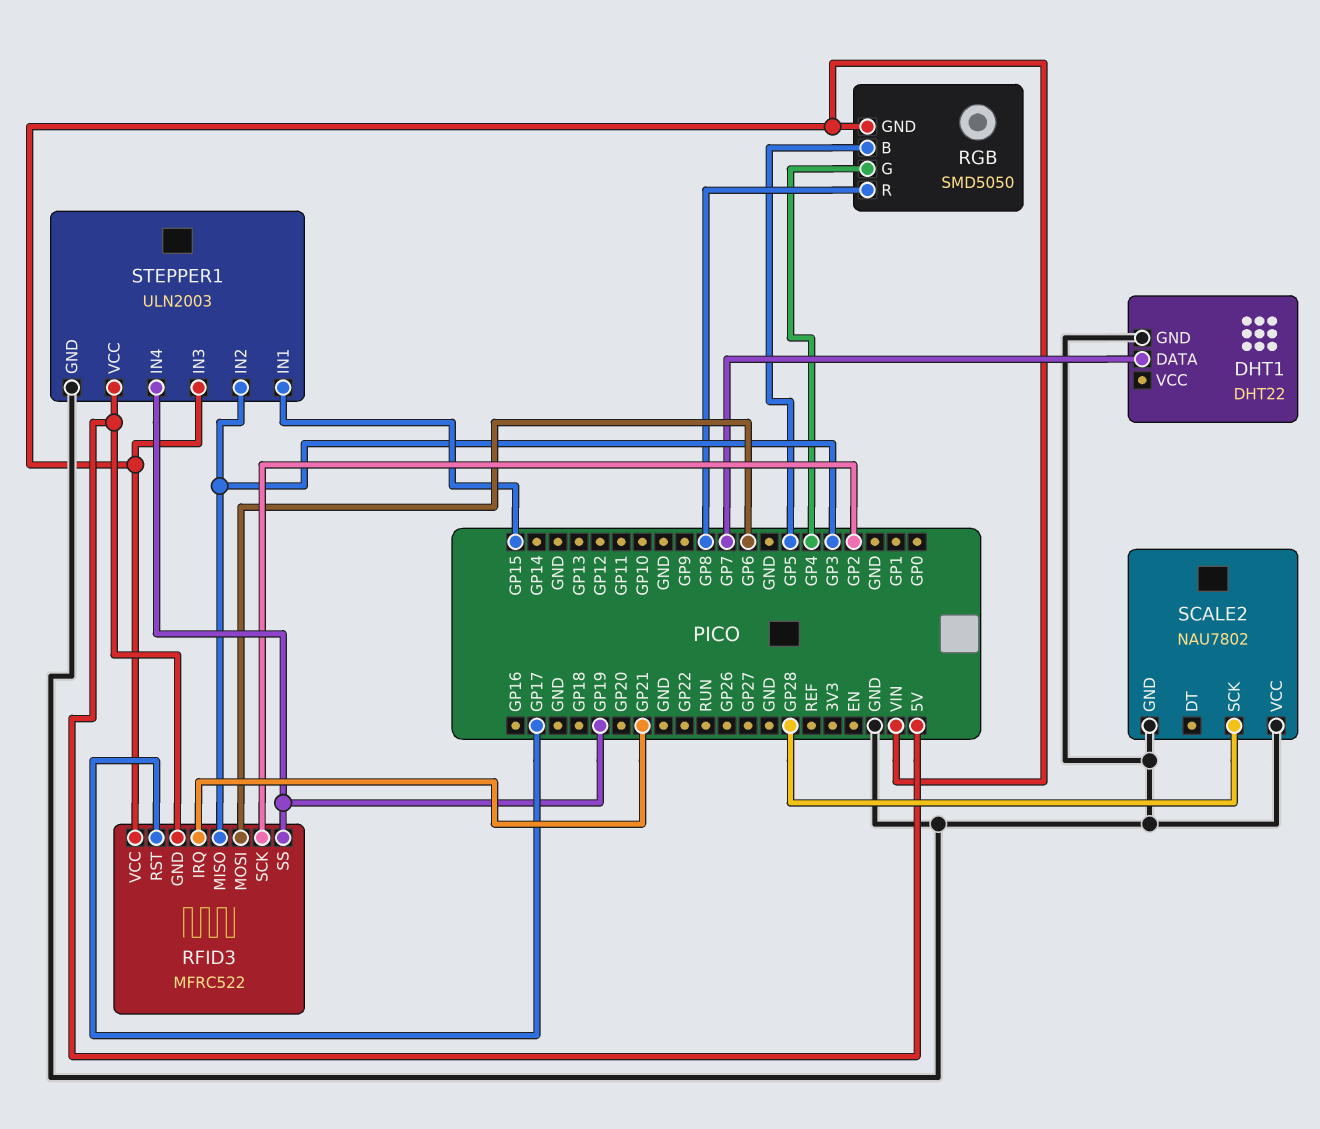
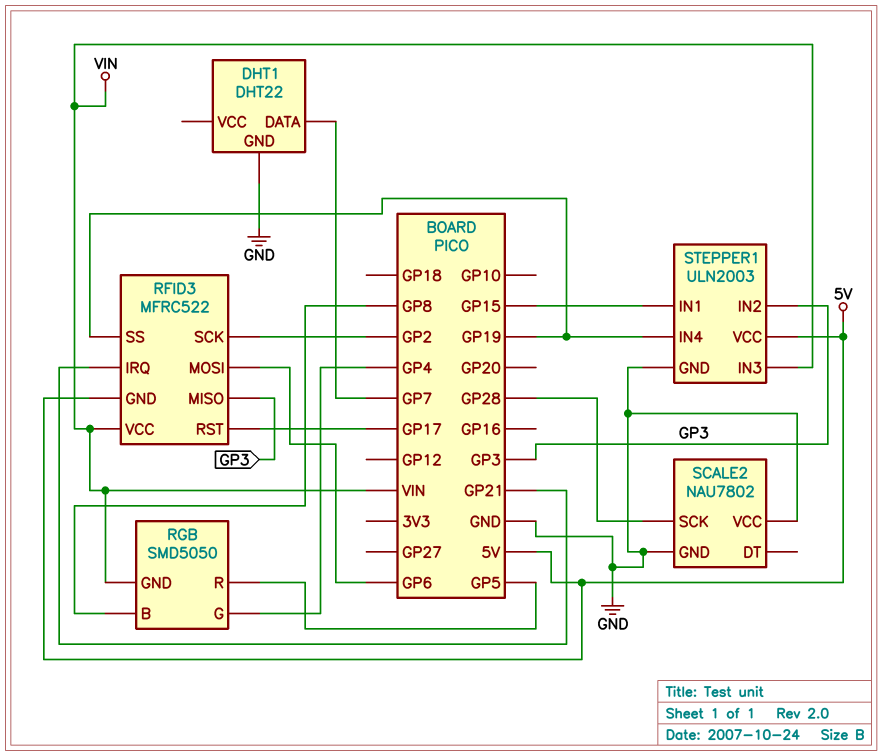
RGB pin B: GP5 -> GP8
RGB pin R: GP8 -> GP5

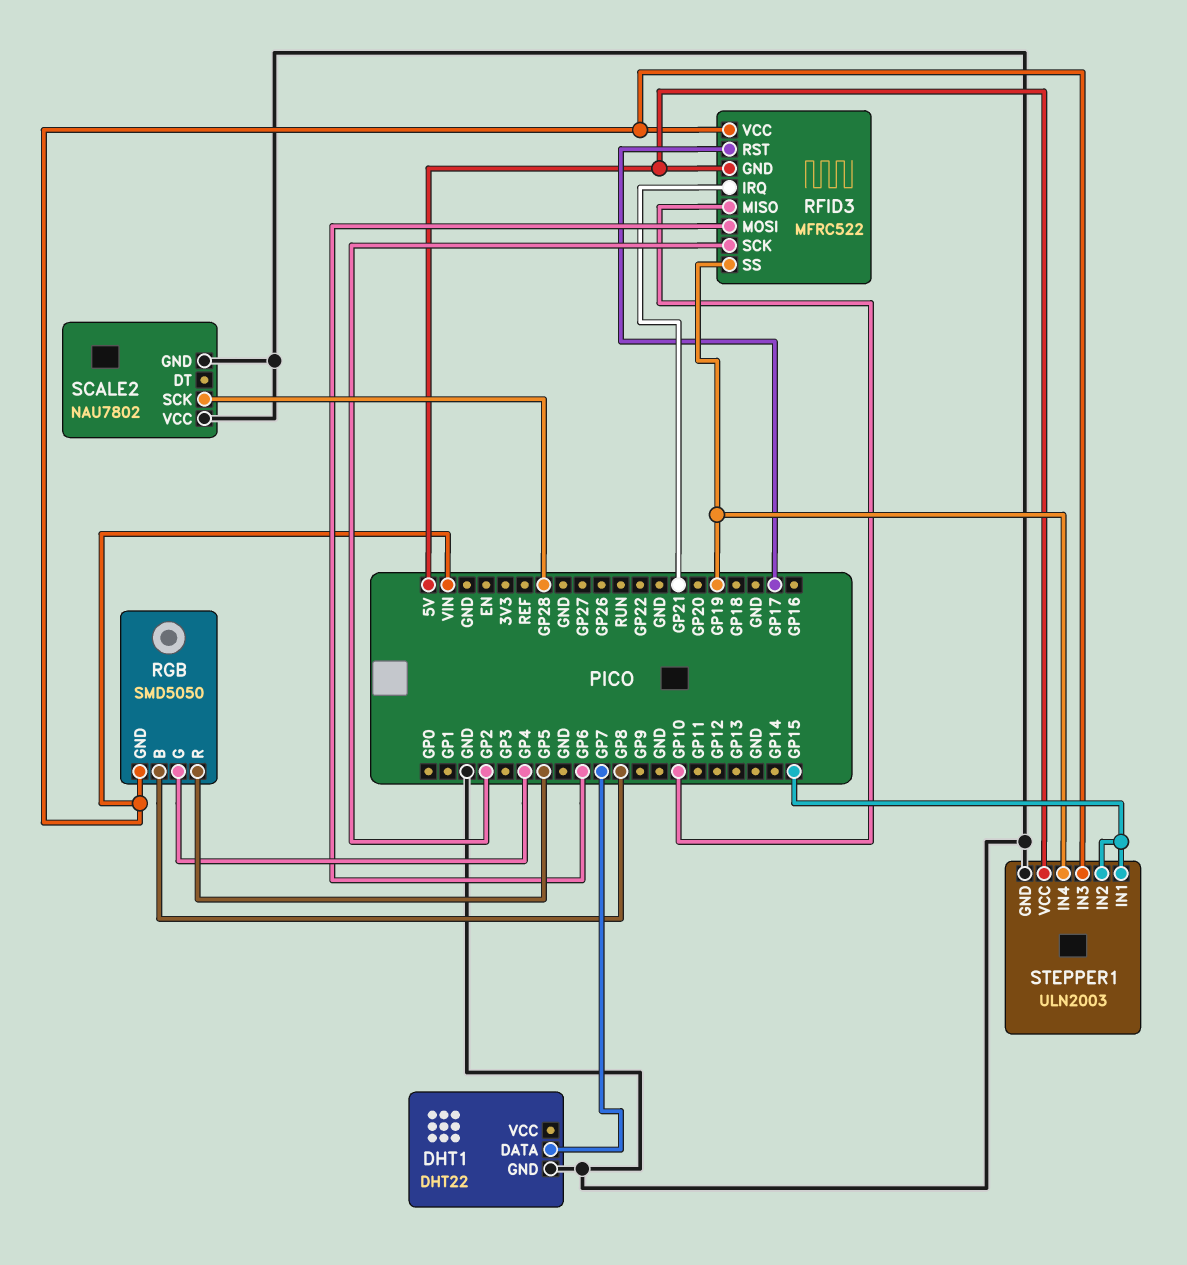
RFID3 pin MISO: GP3 -> GP10
STEPPER1 pin IN2: GP3 -> GP15

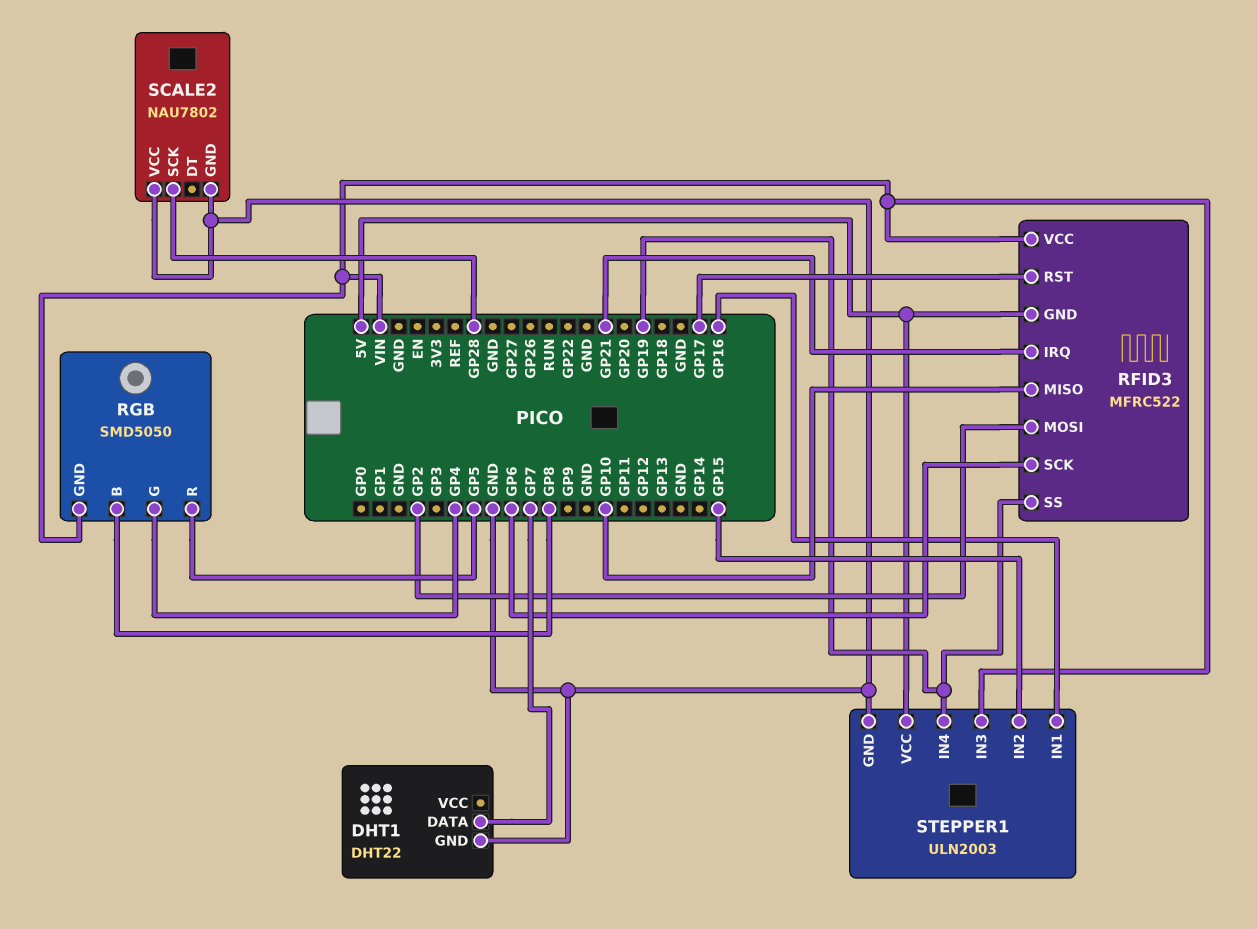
RFID3 pin MOSI: GP6 -> GP2
RFID3 pin SCK: GP2 -> GP6
STEPPER1 pin IN1: GP15 -> GP16

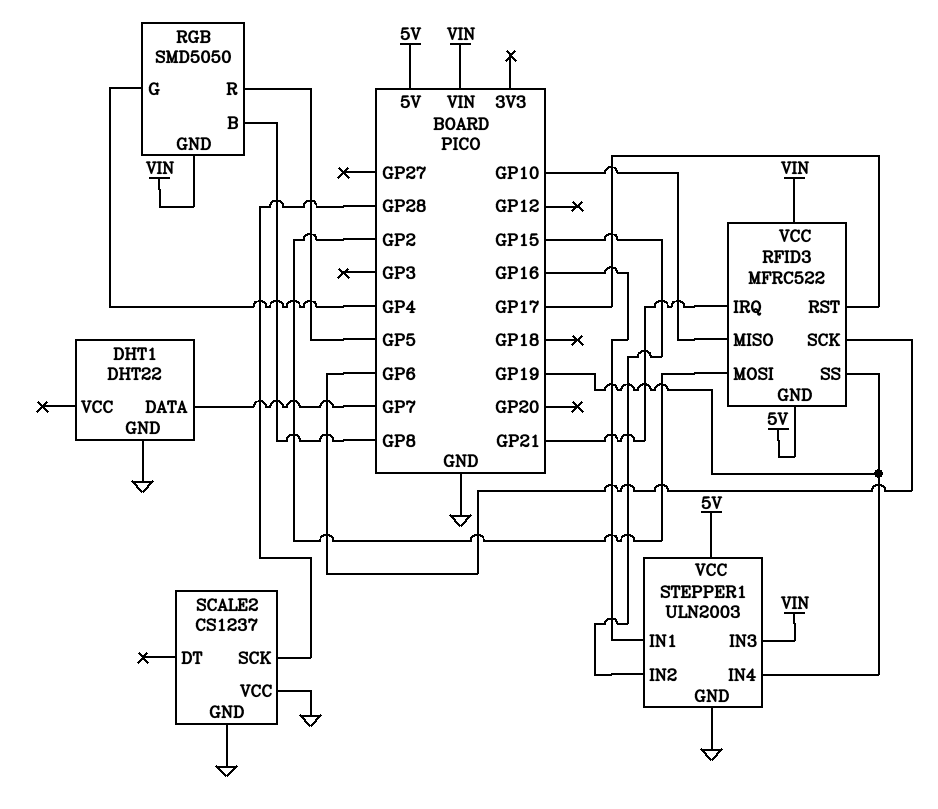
SCALE2: NAU7802 -> CS1237

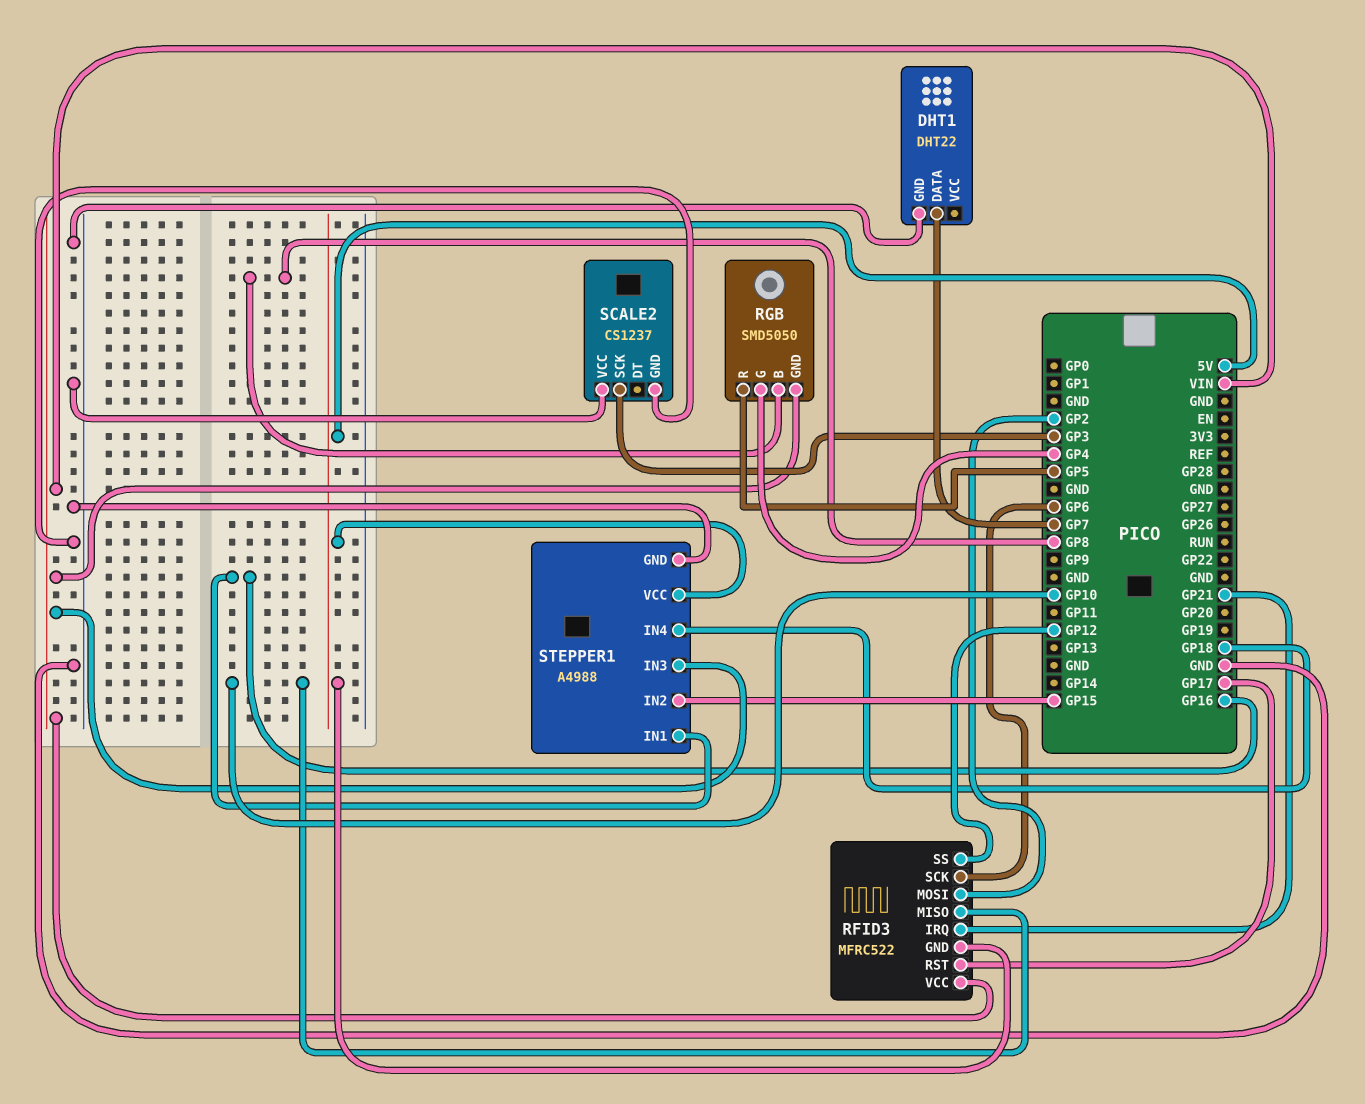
RFID3 pin SS: GP19 -> GP12
SCALE2 pin SCK: GP28 -> GP3
STEPPER1: ULN2003 -> A4988
STEPPER1 pin IN4: GP19 -> GP18

